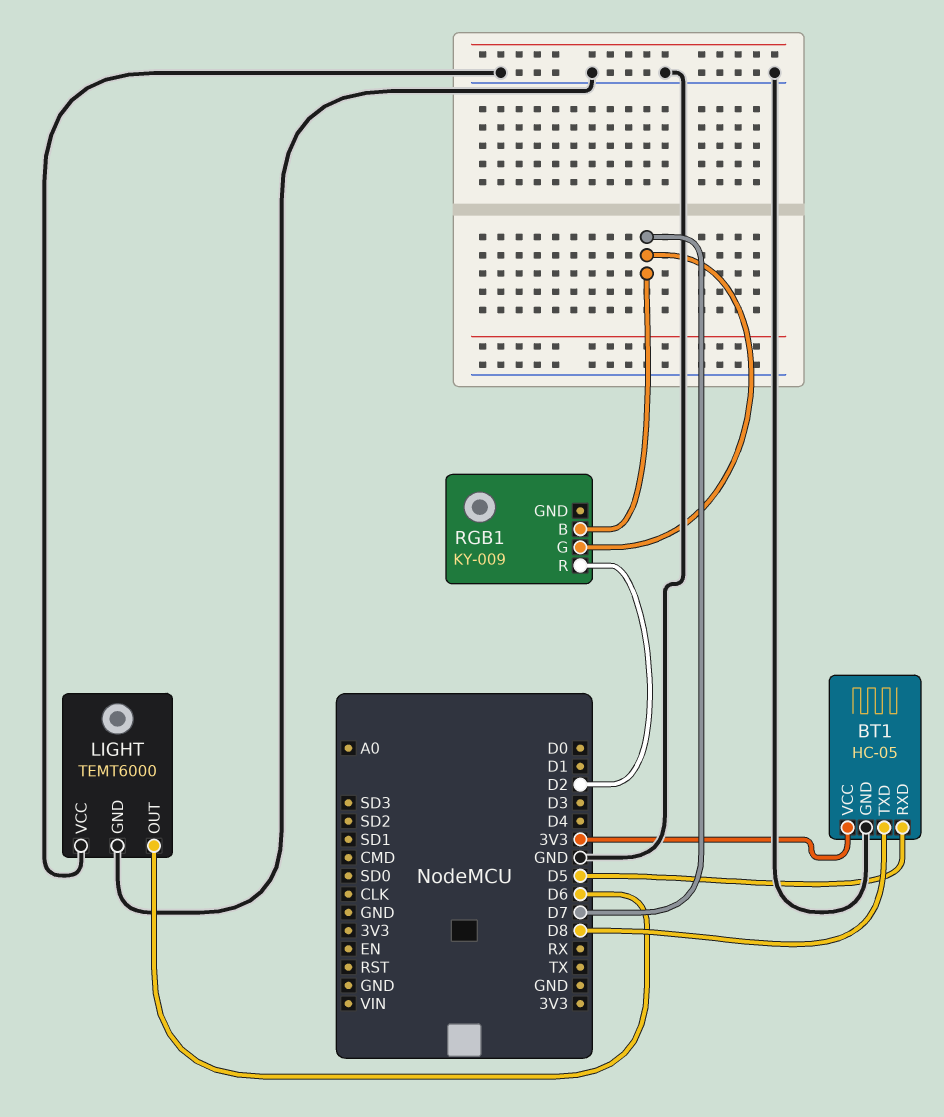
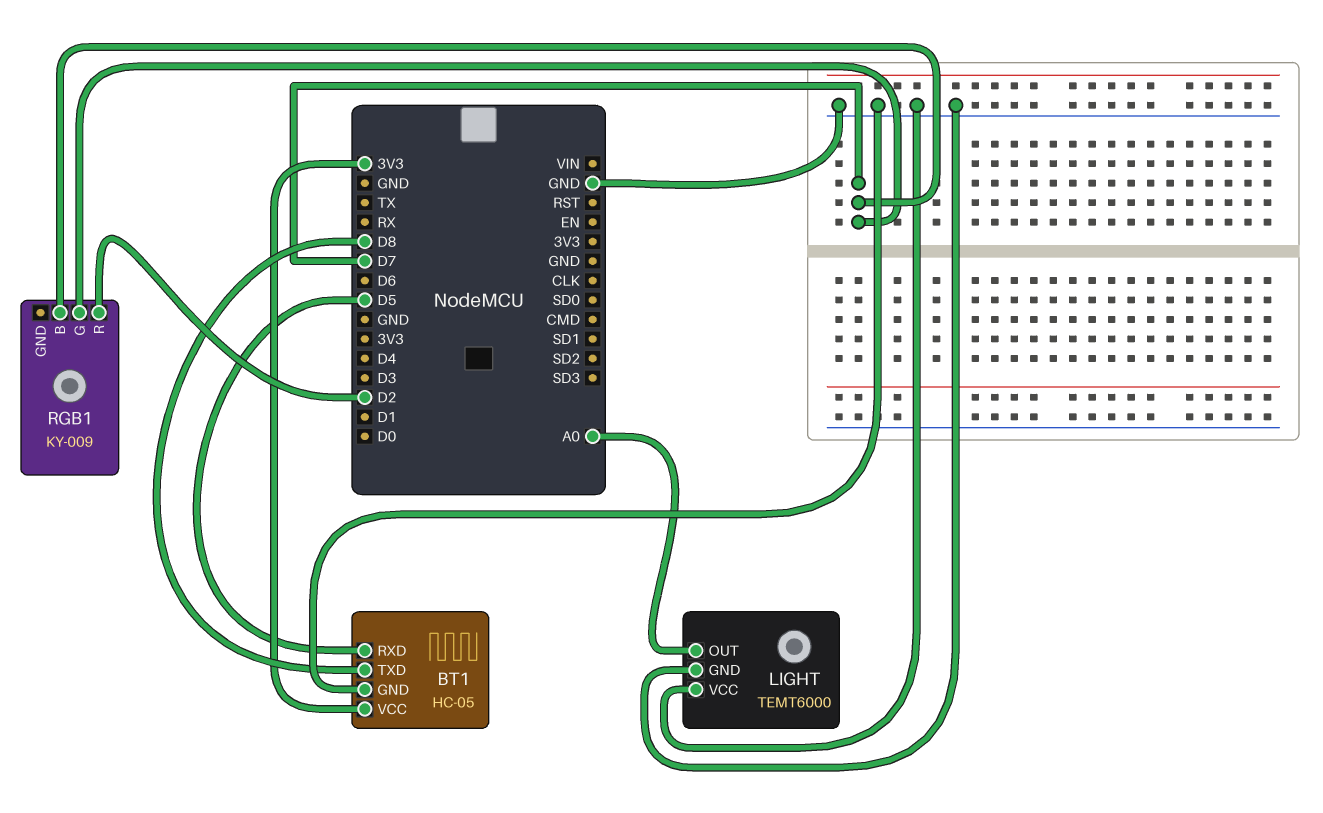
LIGHT pin OUT: D6 -> A0

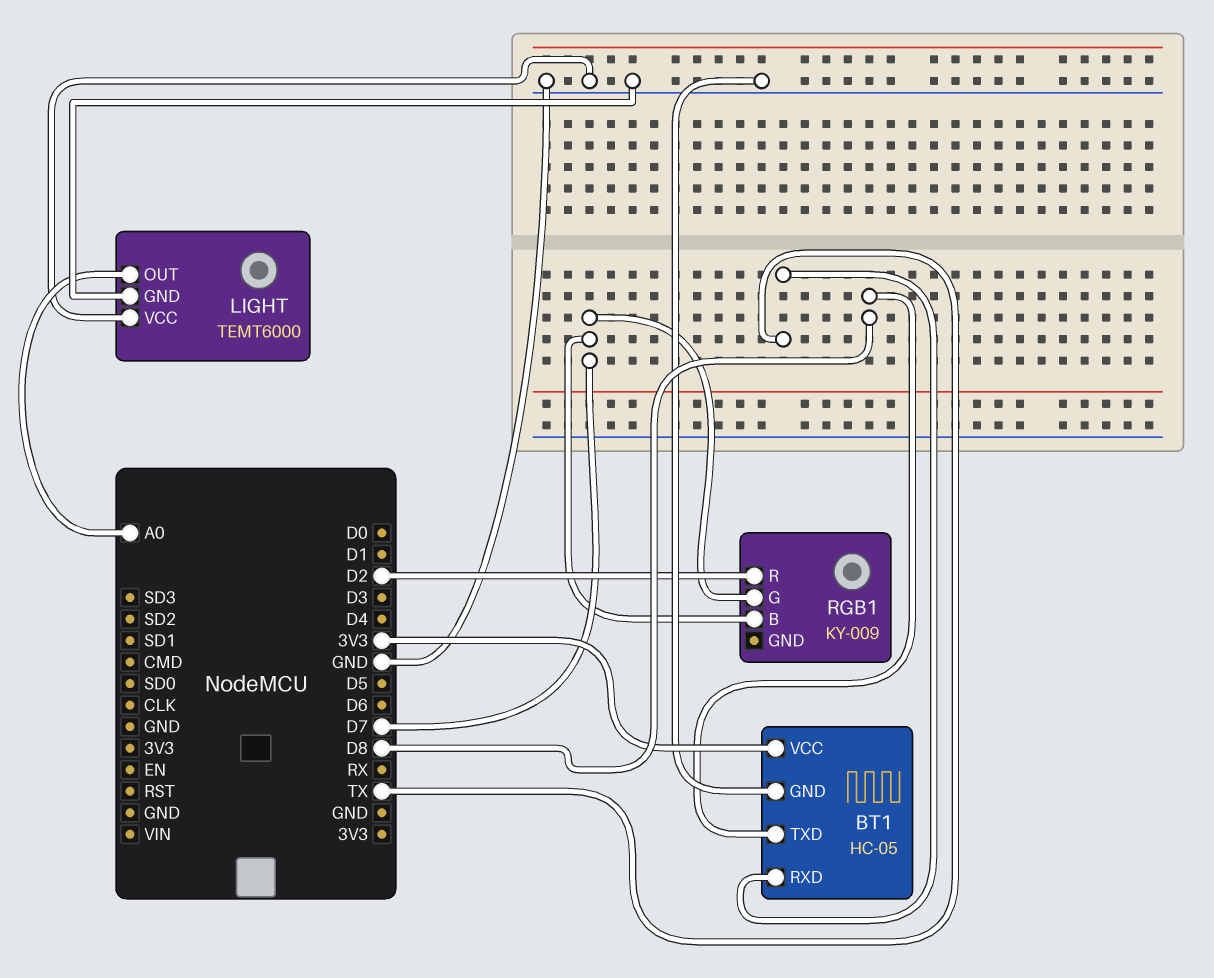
BT1 pin RXD: D5 -> TX

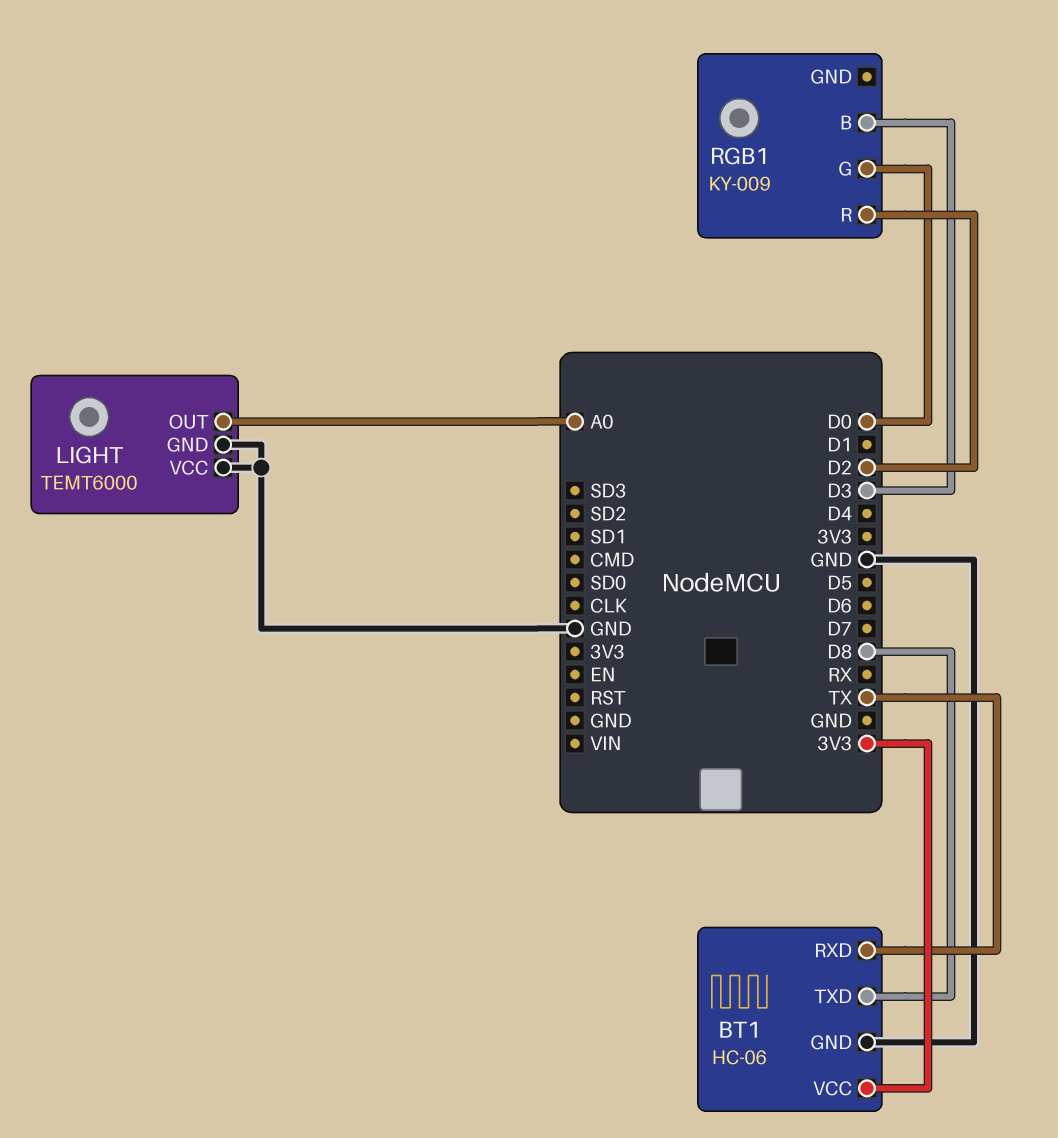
BT1: HC-05 -> HC-06
RGB1 pin B: D7 -> D3
RGB1 pin G: D7 -> D0

